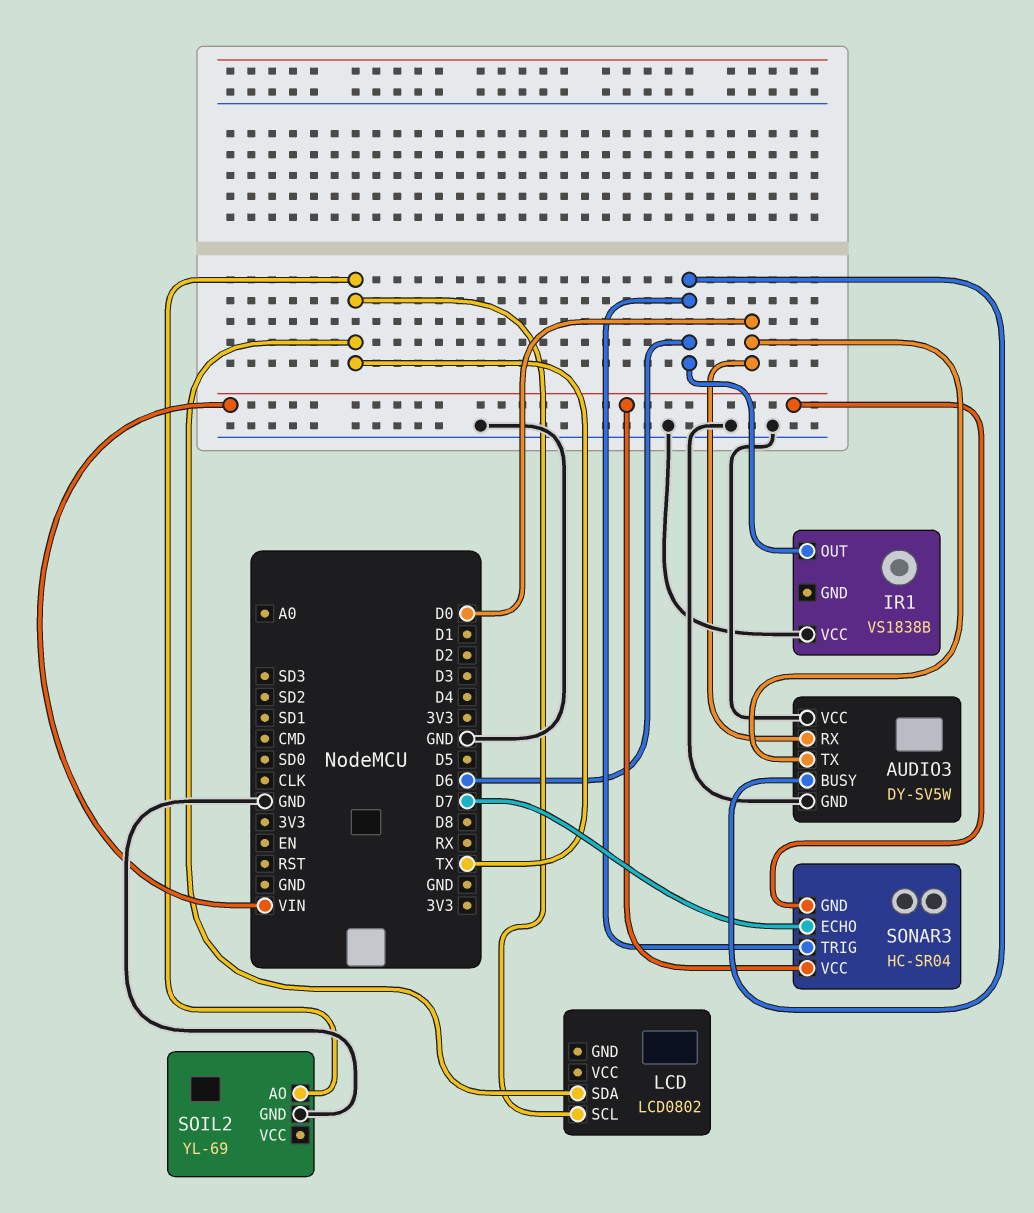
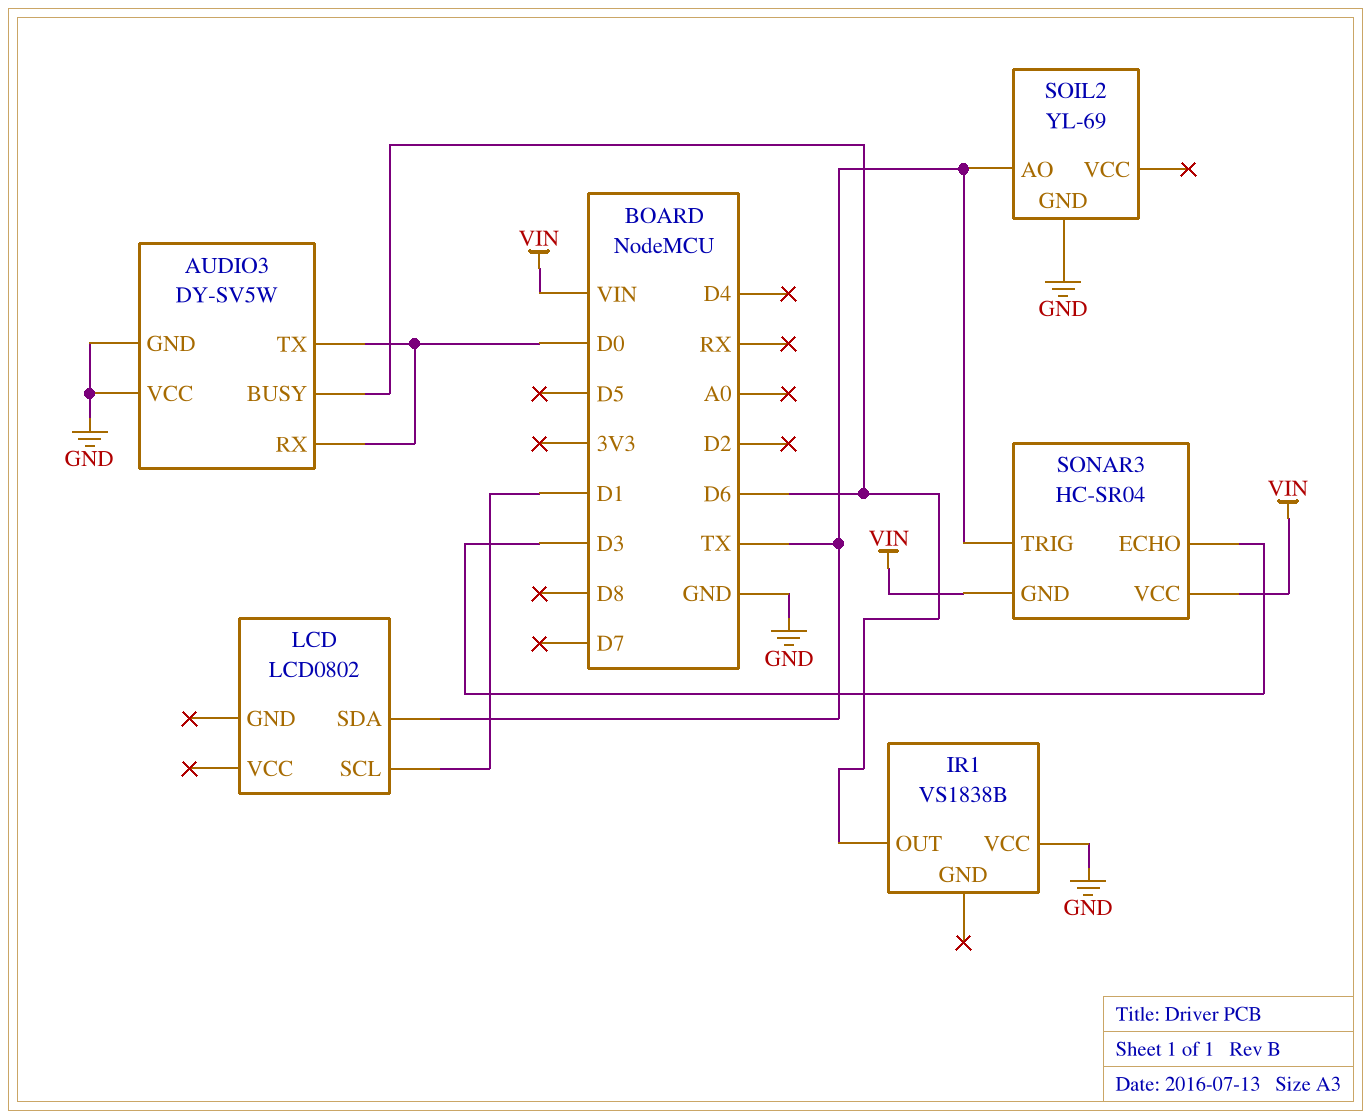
LCD pin SCL: TX -> D1
SONAR3 pin ECHO: D7 -> D3
SONAR3 pin TRIG: D6 -> TX

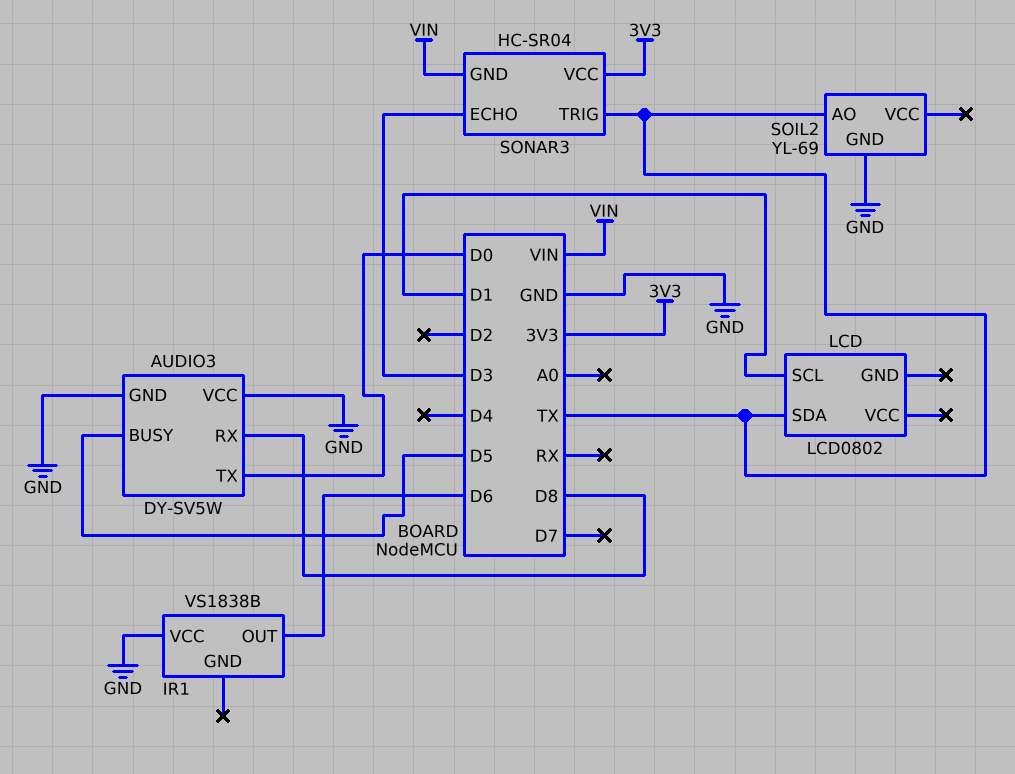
AUDIO3 pin BUSY: D6 -> D5
AUDIO3 pin RX: D0 -> D8
SONAR3 pin VCC: VIN -> 3V3

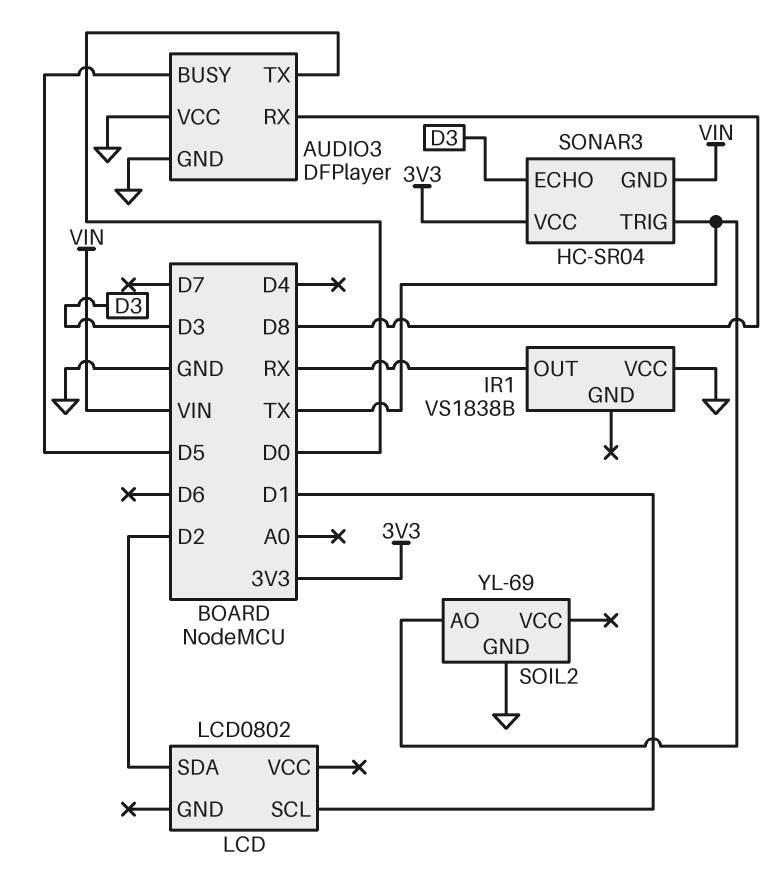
AUDIO3: DY-SV5W -> DFPlayer
IR1 pin OUT: D6 -> RX
LCD pin SDA: TX -> D2

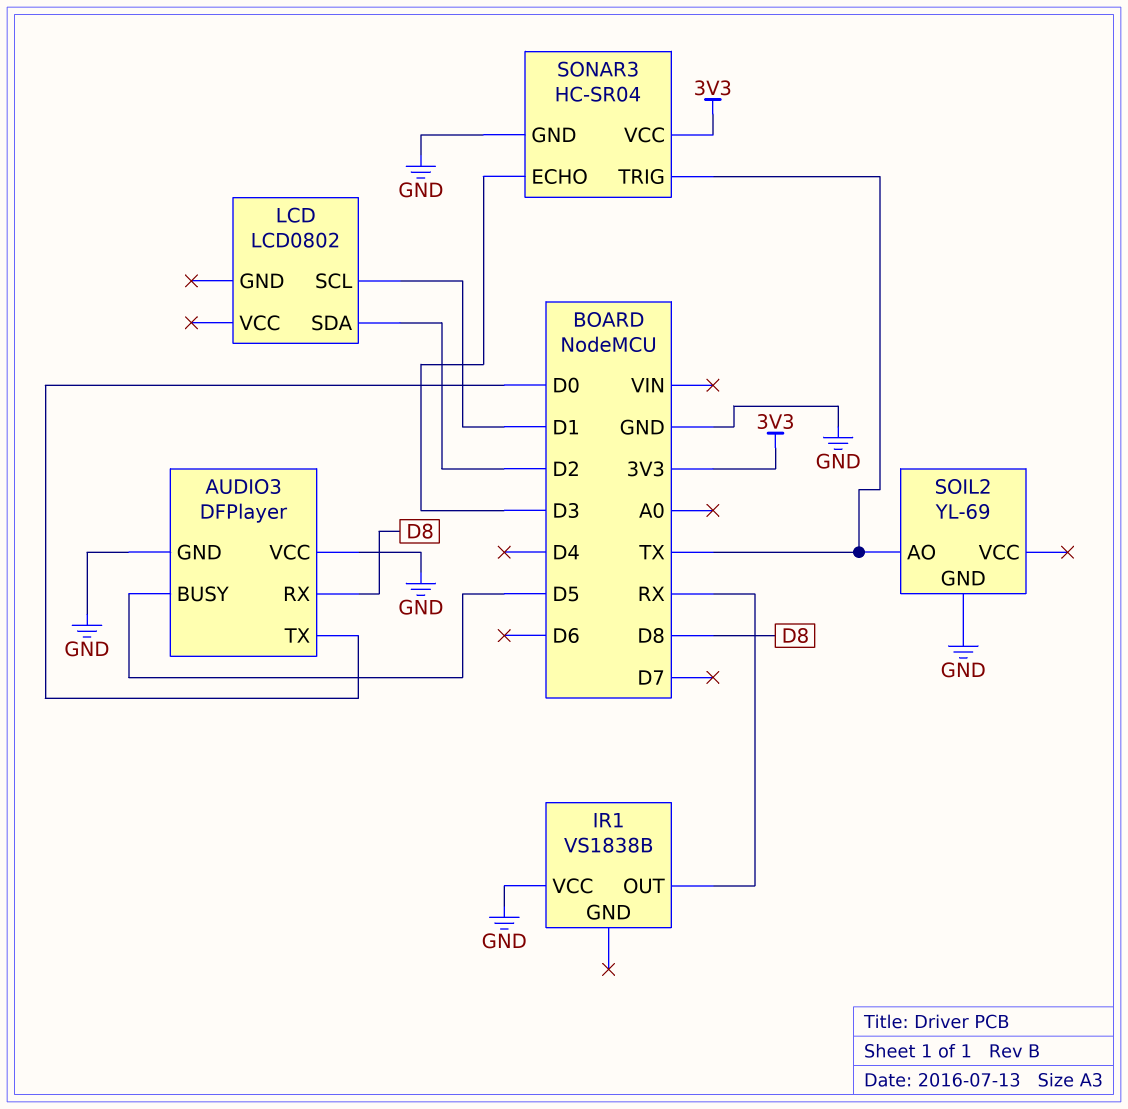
SONAR3 pin GND: VIN -> GND

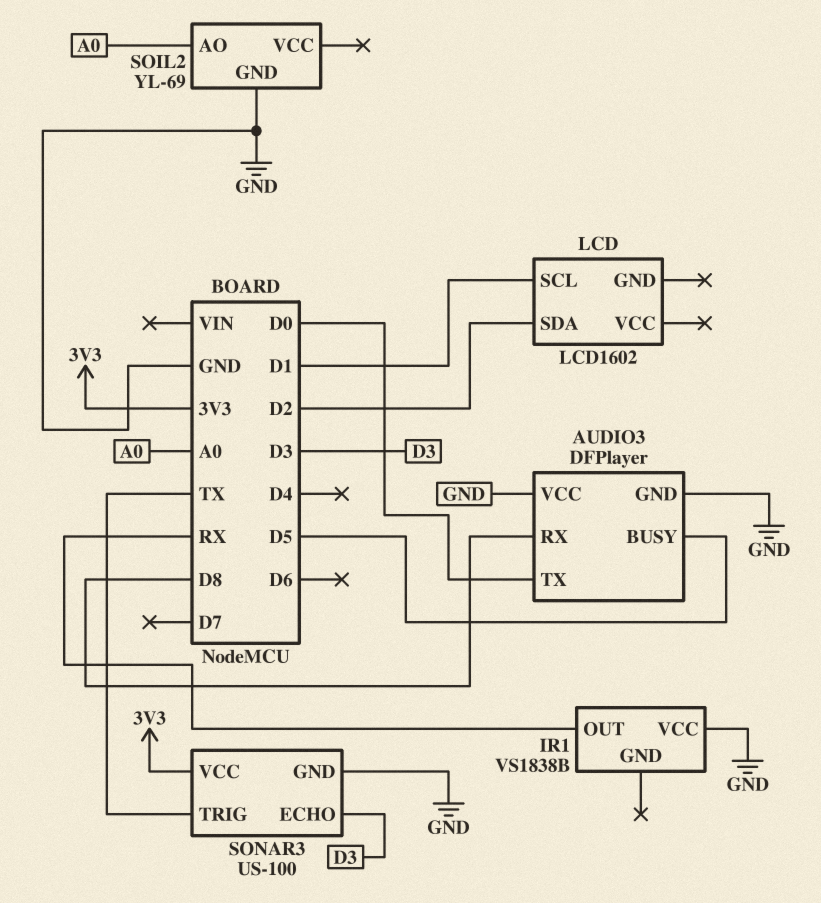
LCD: LCD0802 -> LCD1602
SOIL2 pin AO: TX -> A0
SONAR3: HC-SR04 -> US-100

